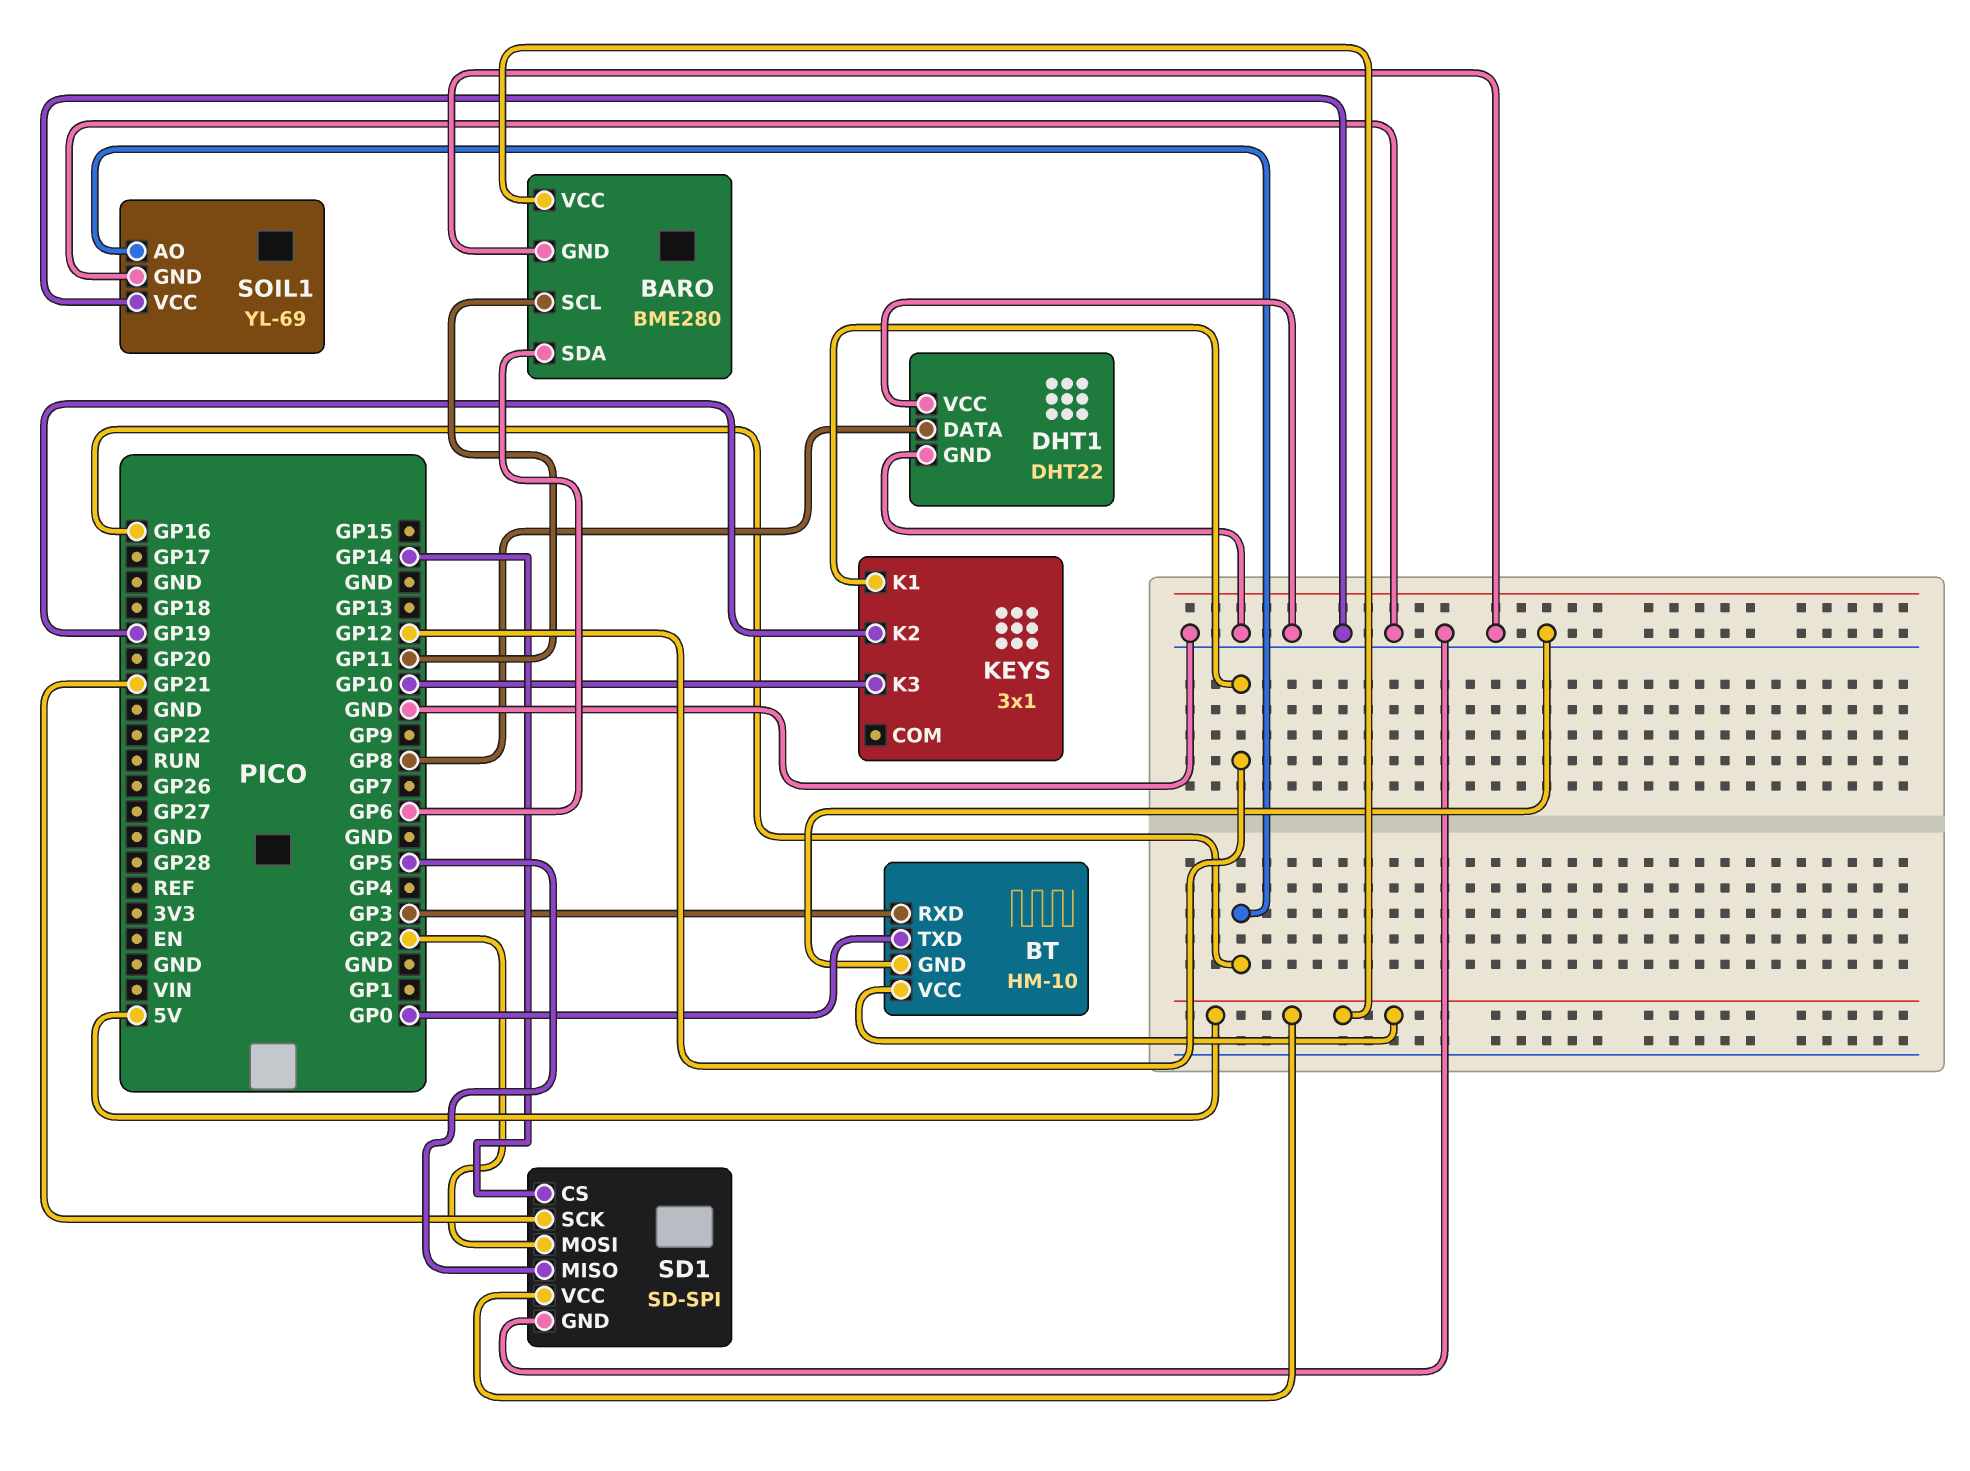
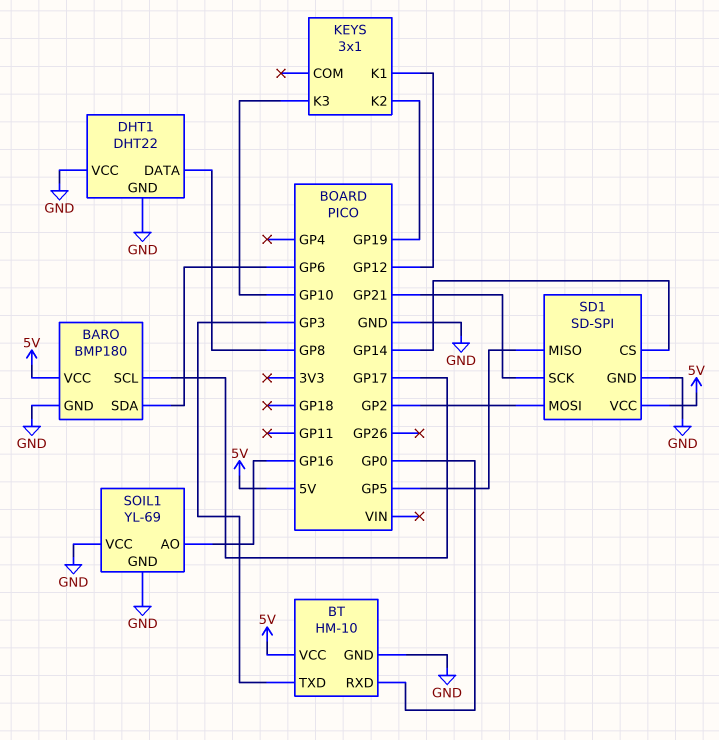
BARO: BME280 -> BMP180
BARO pin SCL: GP11 -> GP17
BT pin RXD: GP3 -> GP0
BT pin TXD: GP0 -> GP3

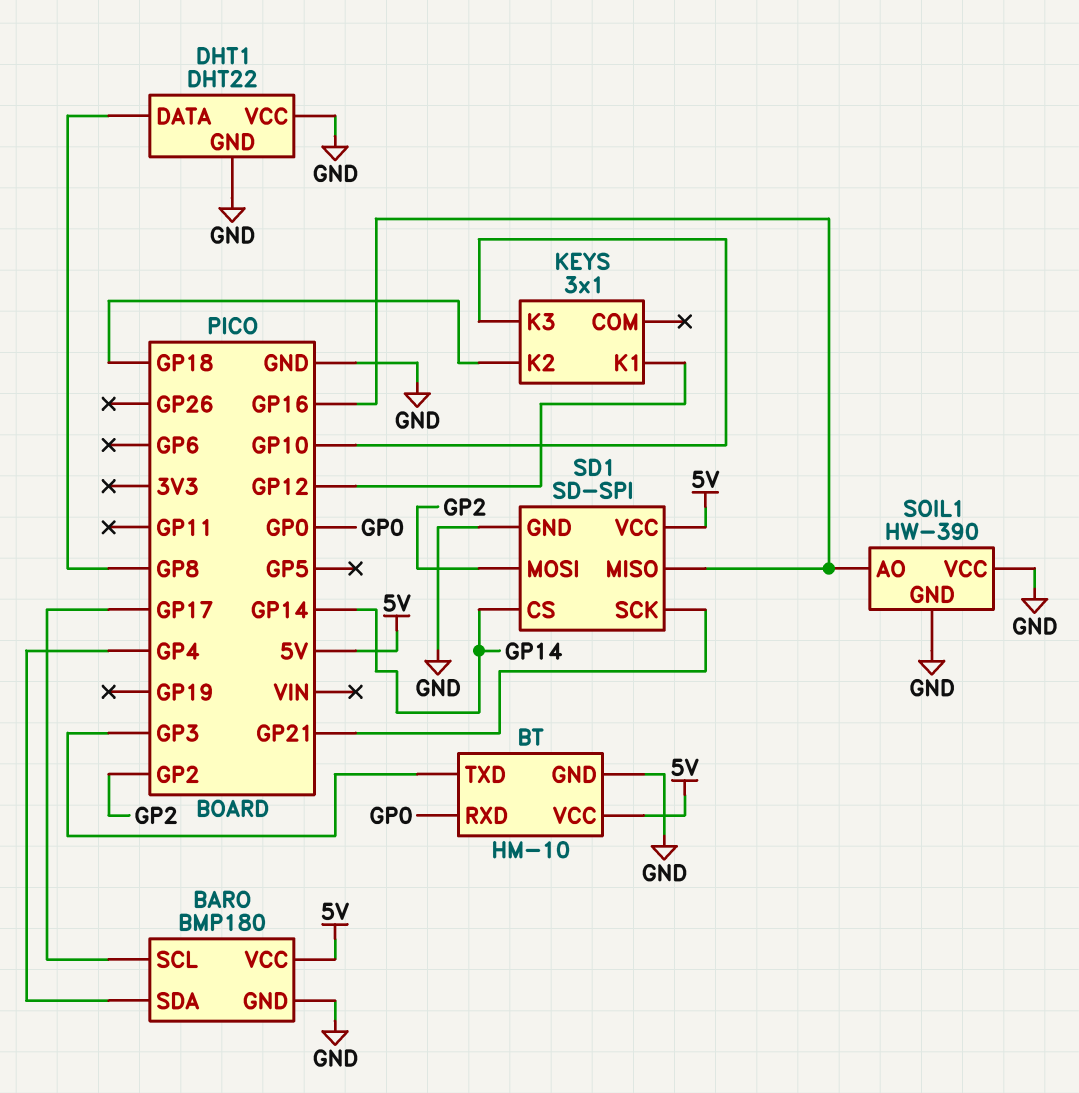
BARO pin SDA: GP6 -> GP4
KEYS pin K2: GP19 -> GP18
SD1 pin MISO: GP5 -> GP16
SOIL1: YL-69 -> HW-390

